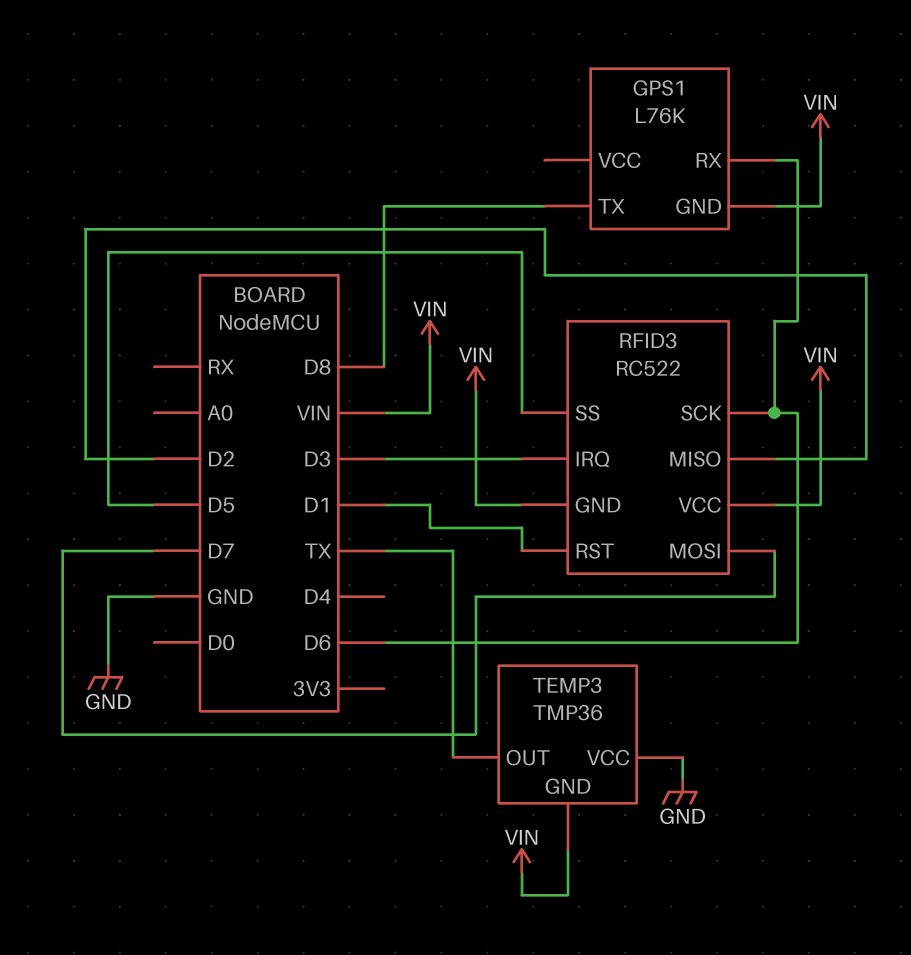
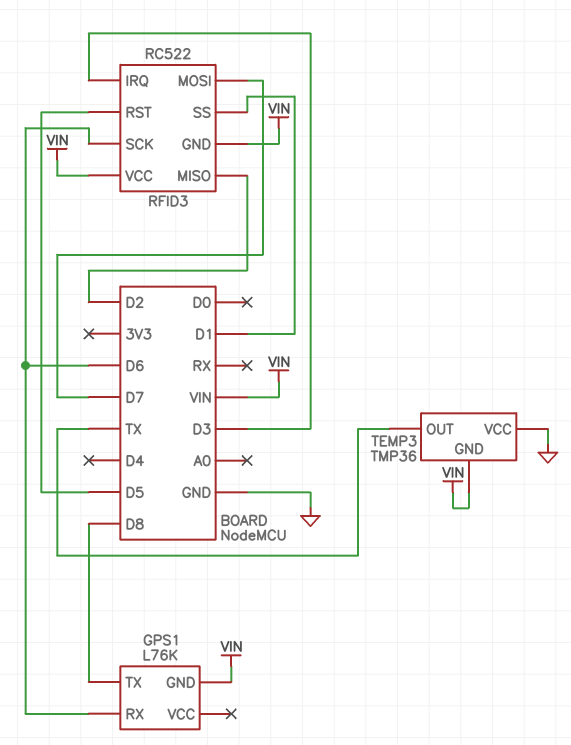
RFID3 pin RST: D1 -> D5
RFID3 pin SS: D5 -> D1

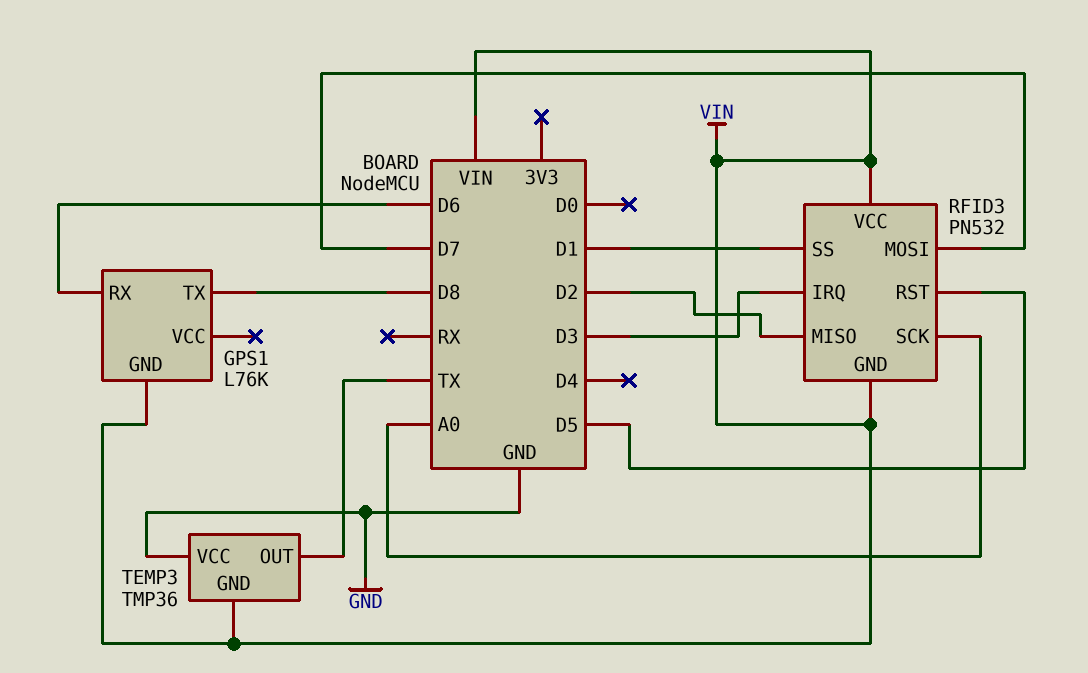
RFID3: RC522 -> PN532
RFID3 pin SCK: D6 -> A0

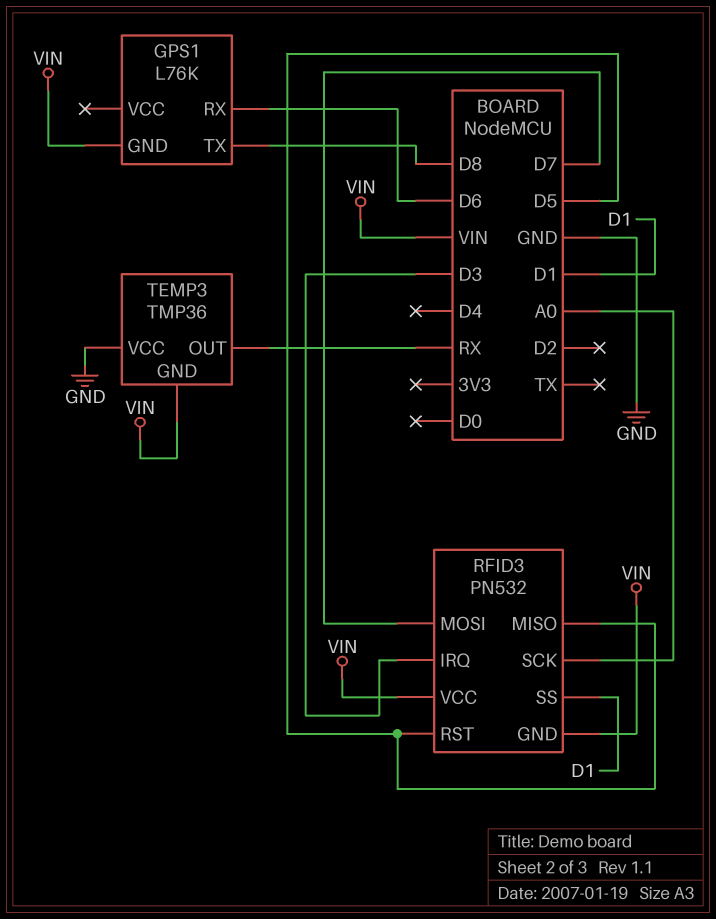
RFID3 pin MISO: D2 -> D5
TEMP3 pin OUT: TX -> RX

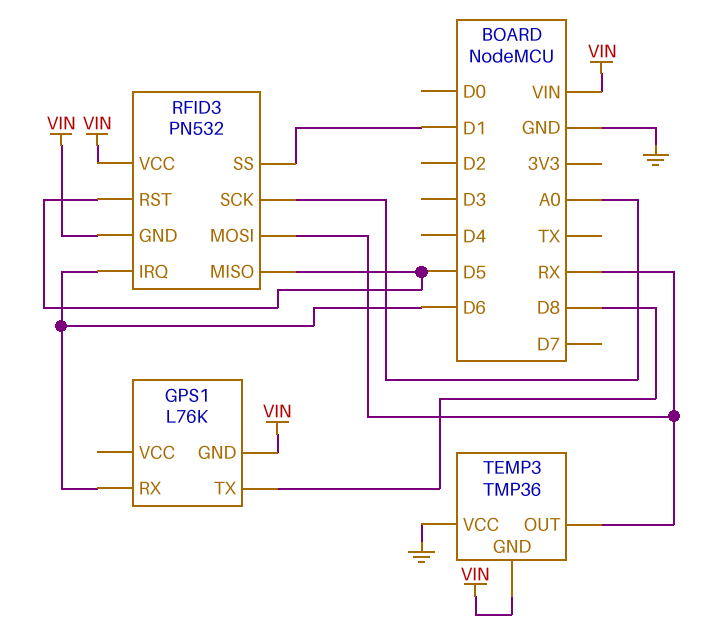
RFID3 pin IRQ: D3 -> D6
RFID3 pin MOSI: D7 -> RX

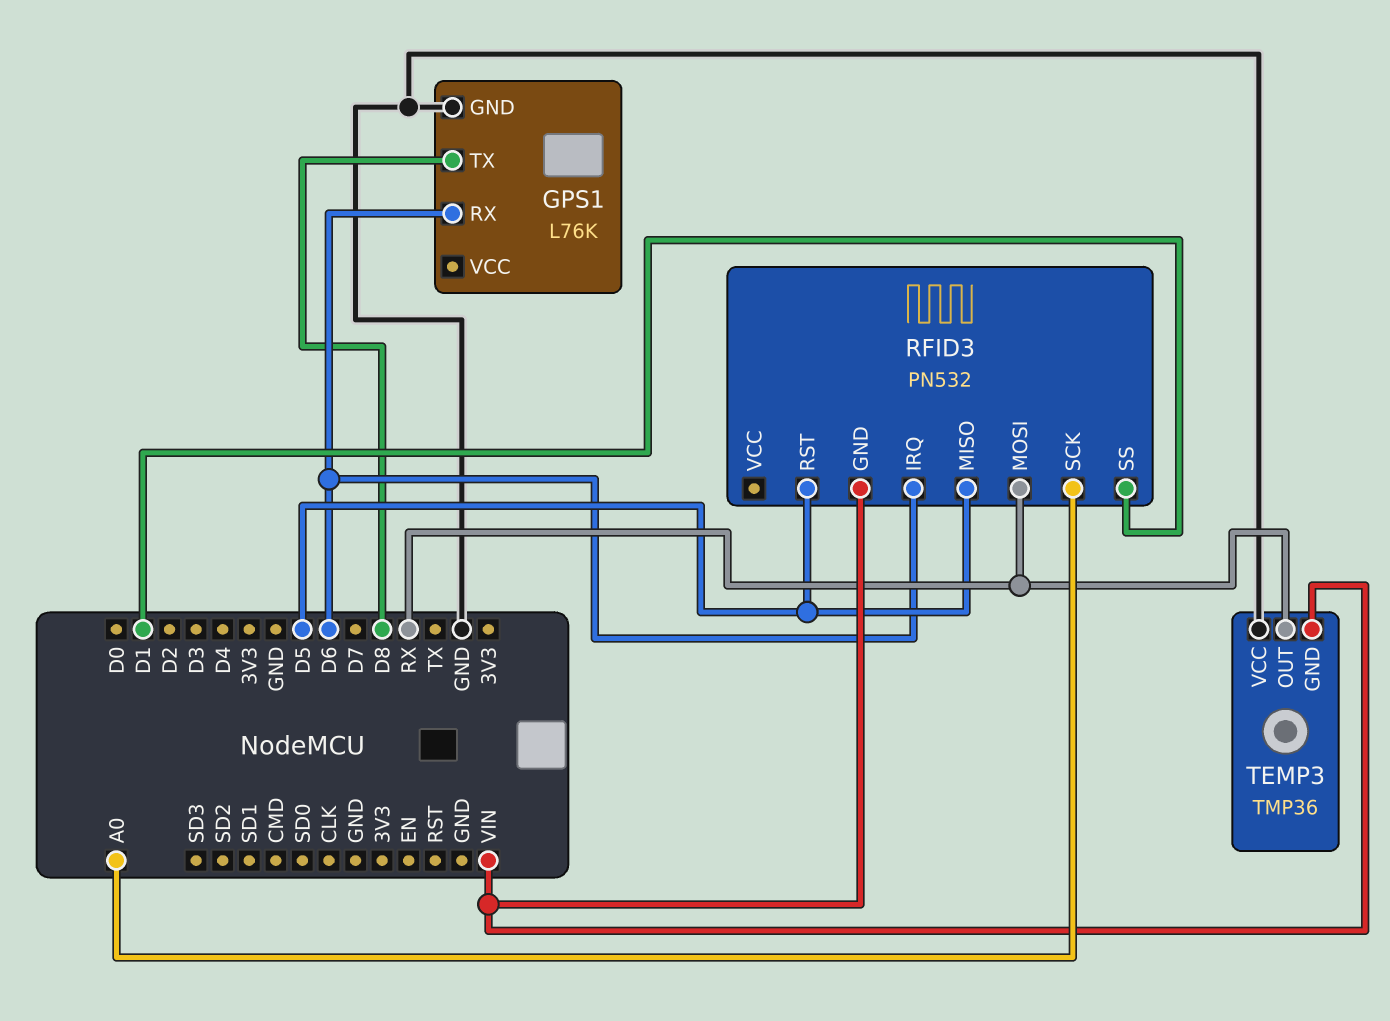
GPS1 pin GND: VIN -> GND
RFID3 pin VCC: VIN -> none

